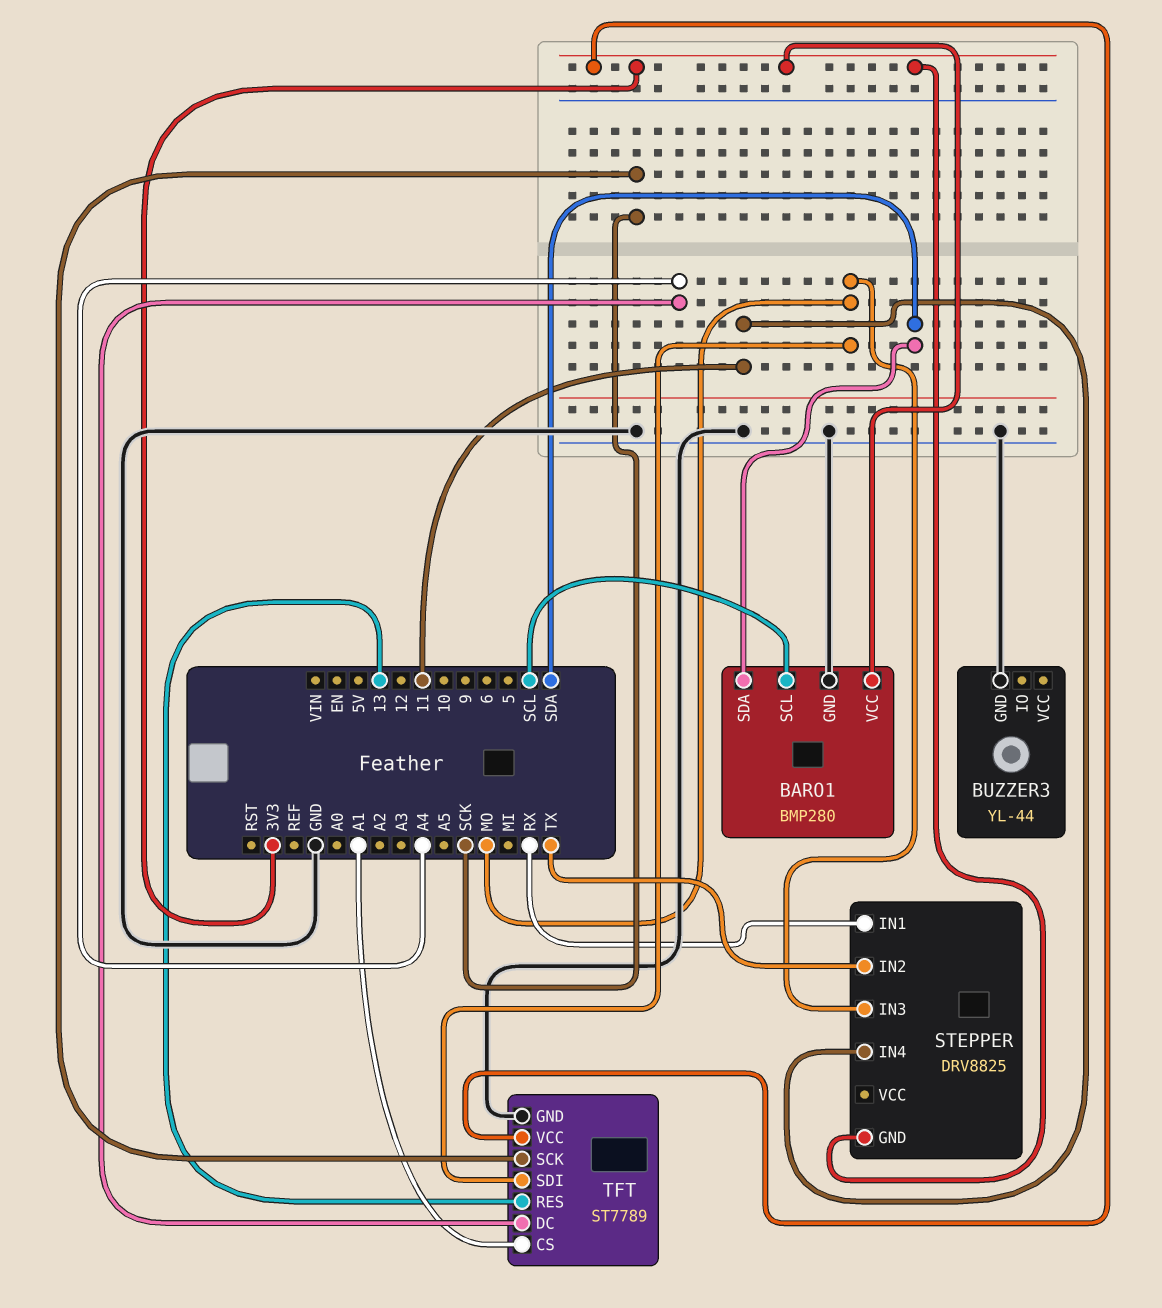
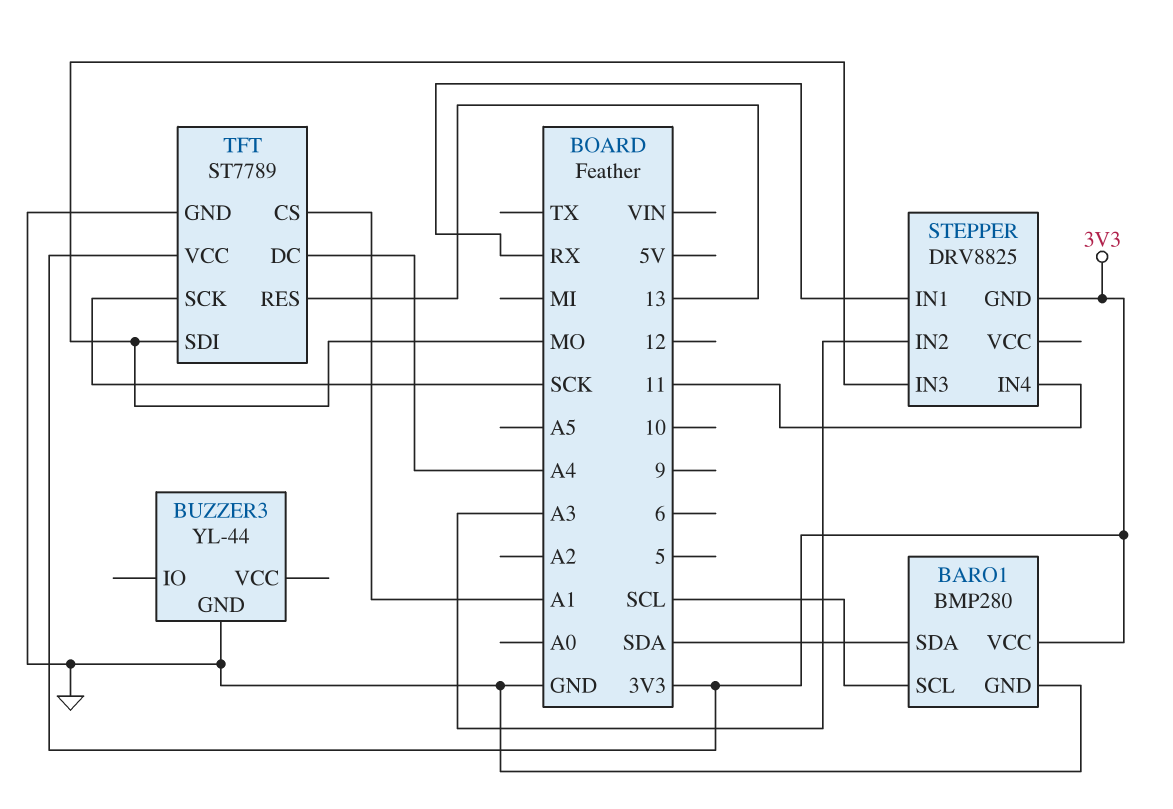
STEPPER pin IN2: TX -> A3

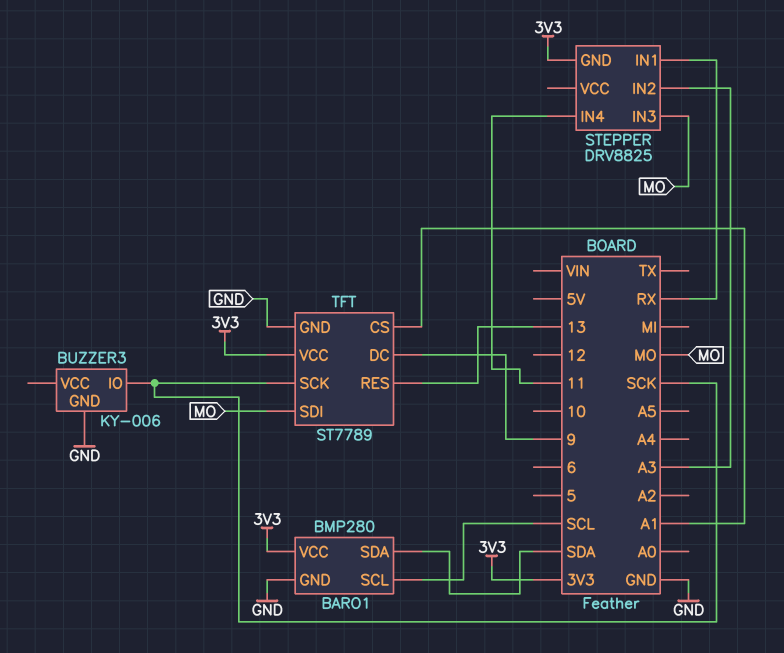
BUZZER3: YL-44 -> KY-006
BUZZER3 pin IO: none -> SCK
TFT pin DC: A4 -> 9

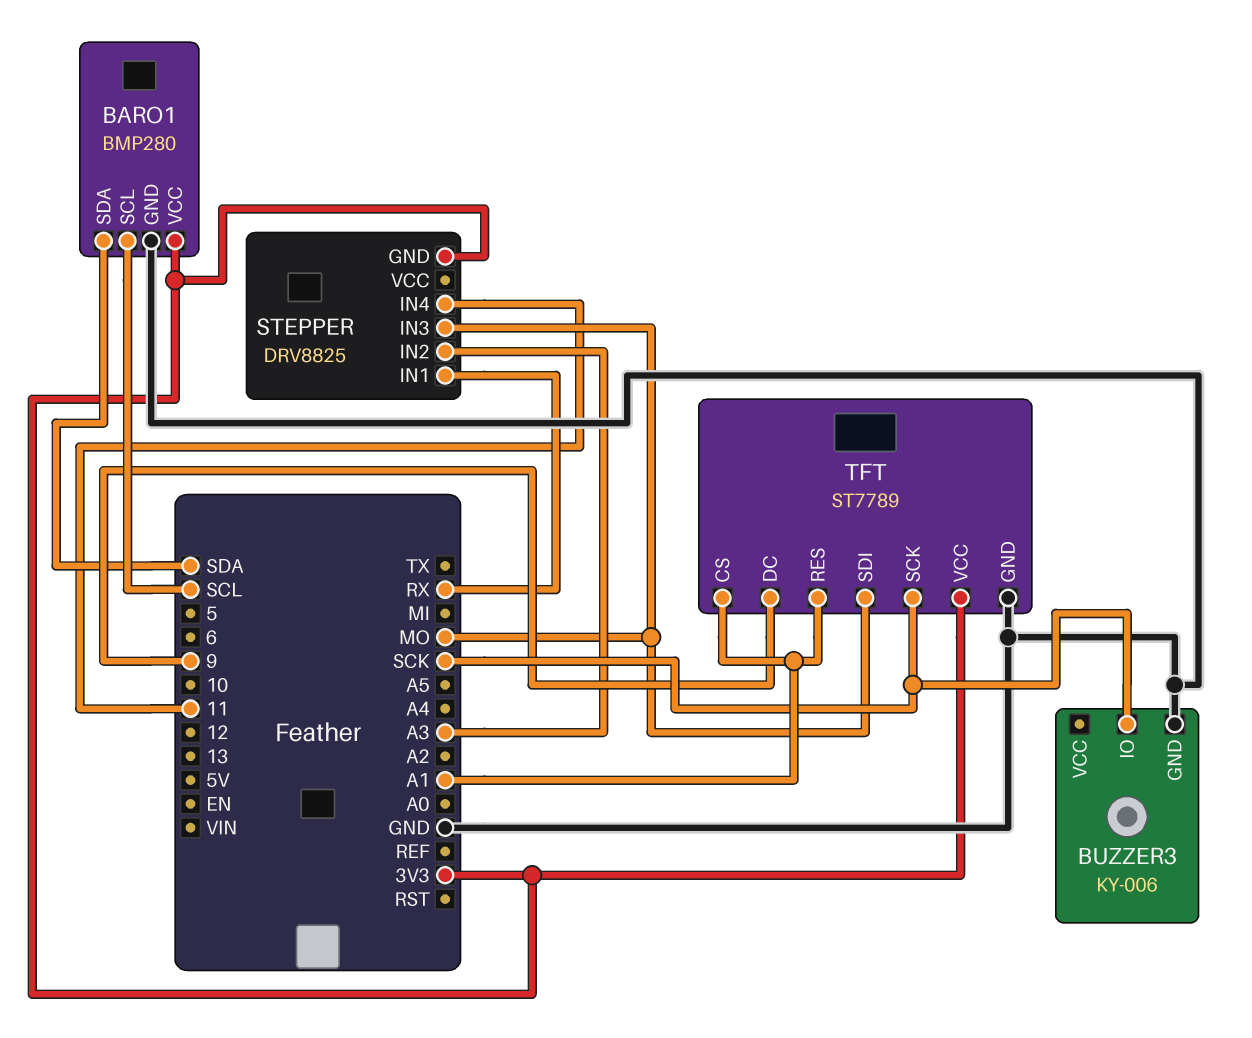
TFT pin RES: 13 -> A1

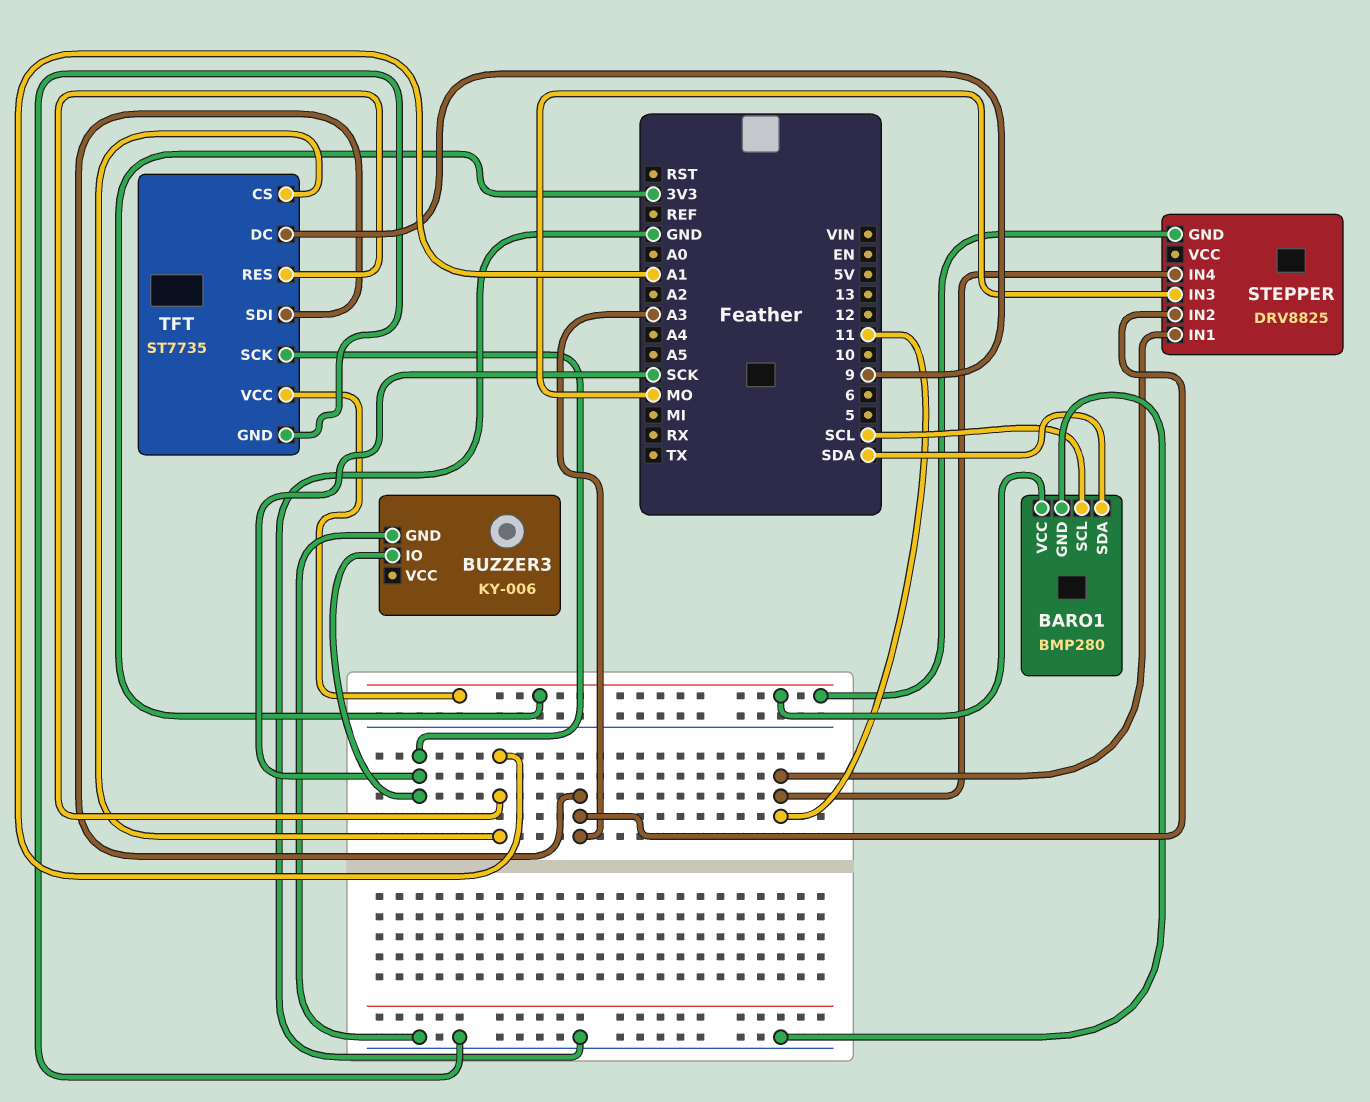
STEPPER pin IN1: RX -> 11
TFT: ST7789 -> ST7735
TFT pin SDI: MO -> A3

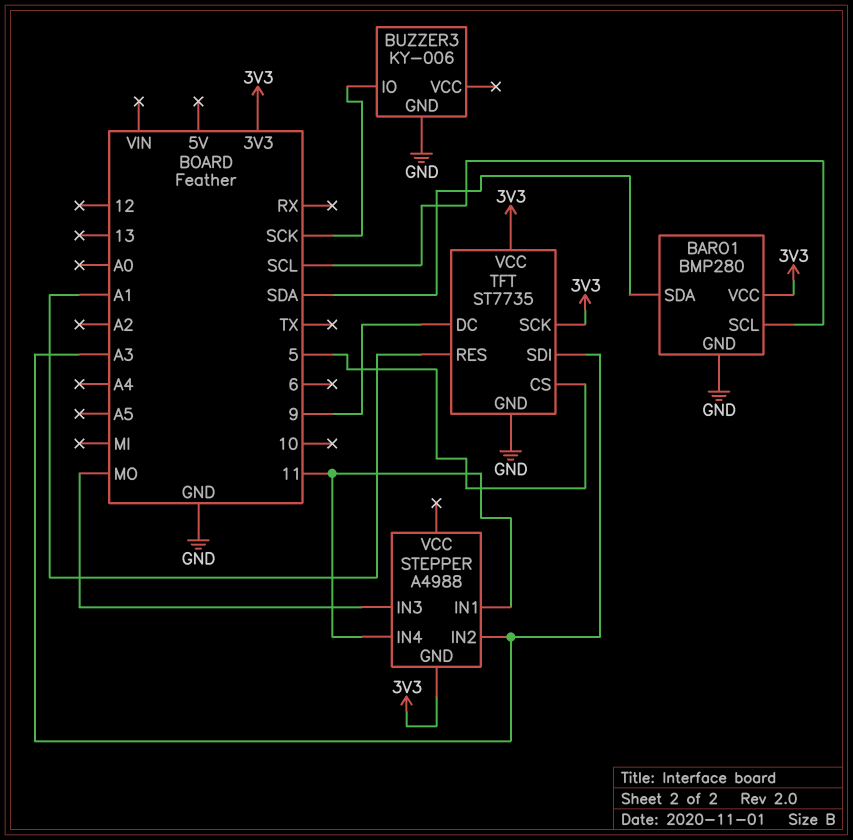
STEPPER: DRV8825 -> A4988
TFT pin CS: A1 -> 5
TFT pin SCK: SCK -> 3V3

